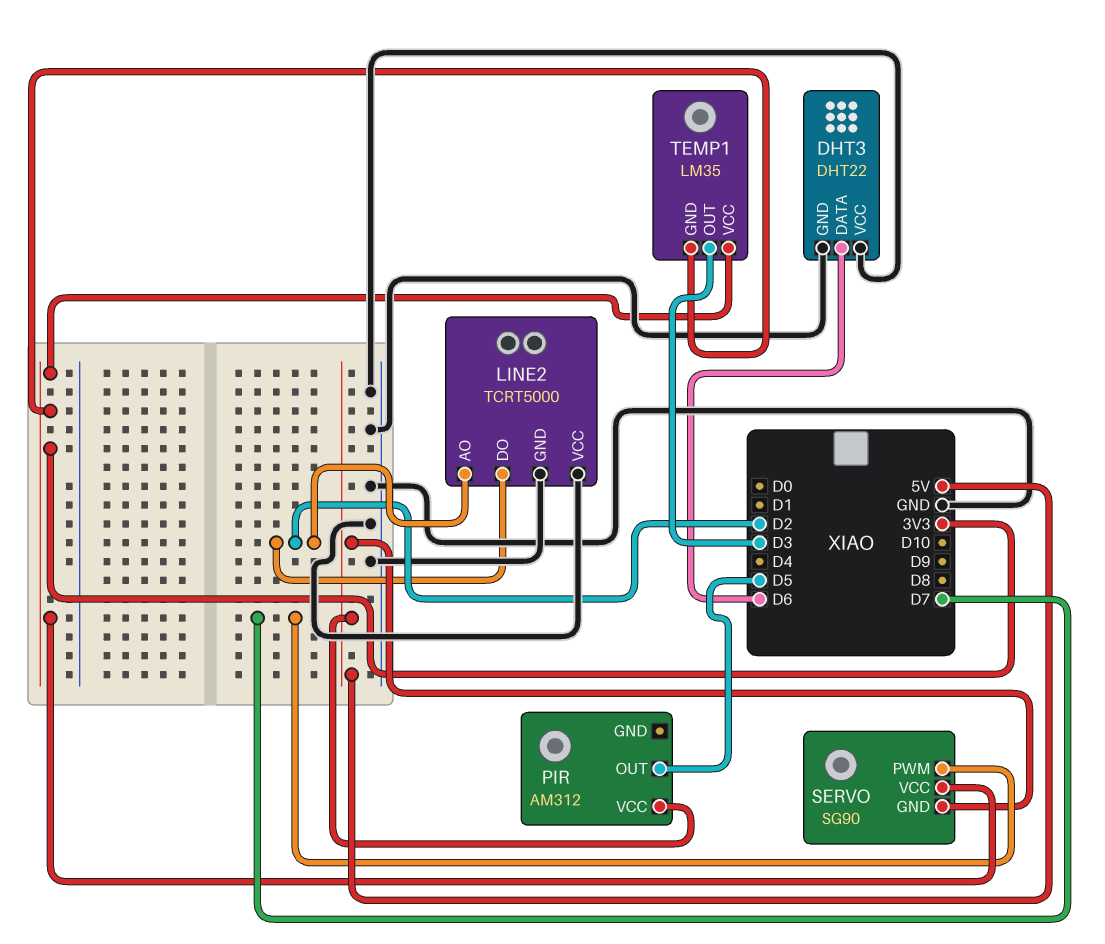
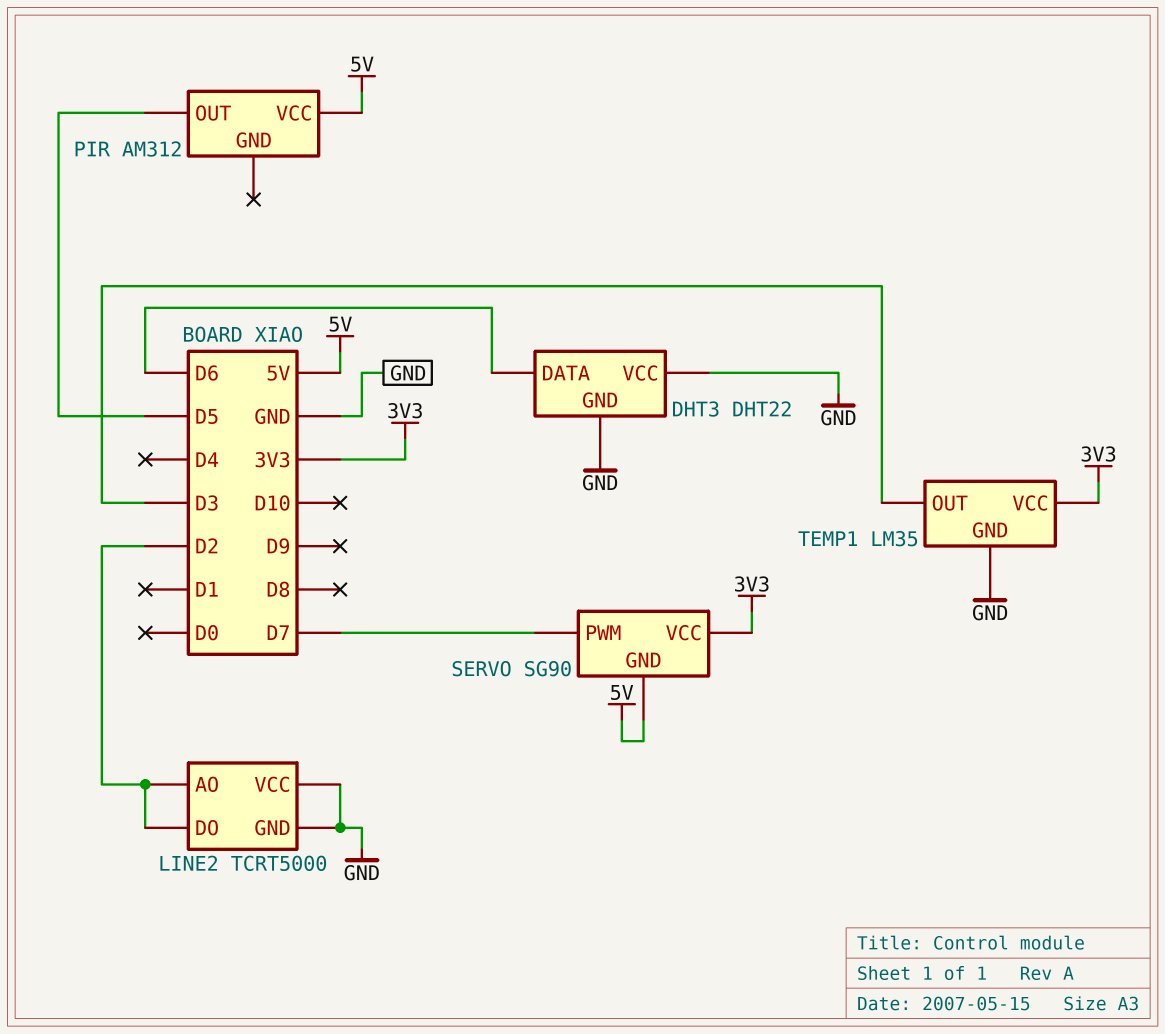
TEMP1 pin GND: 3V3 -> GND

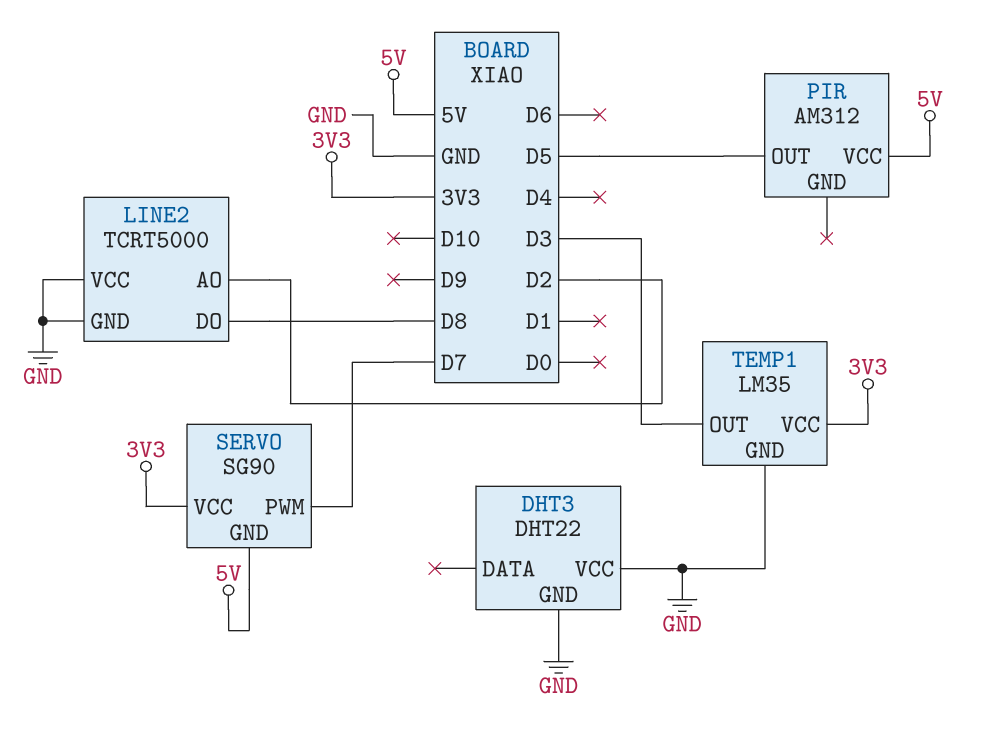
DHT3 pin DATA: D6 -> none
LINE2 pin DO: D2 -> D8

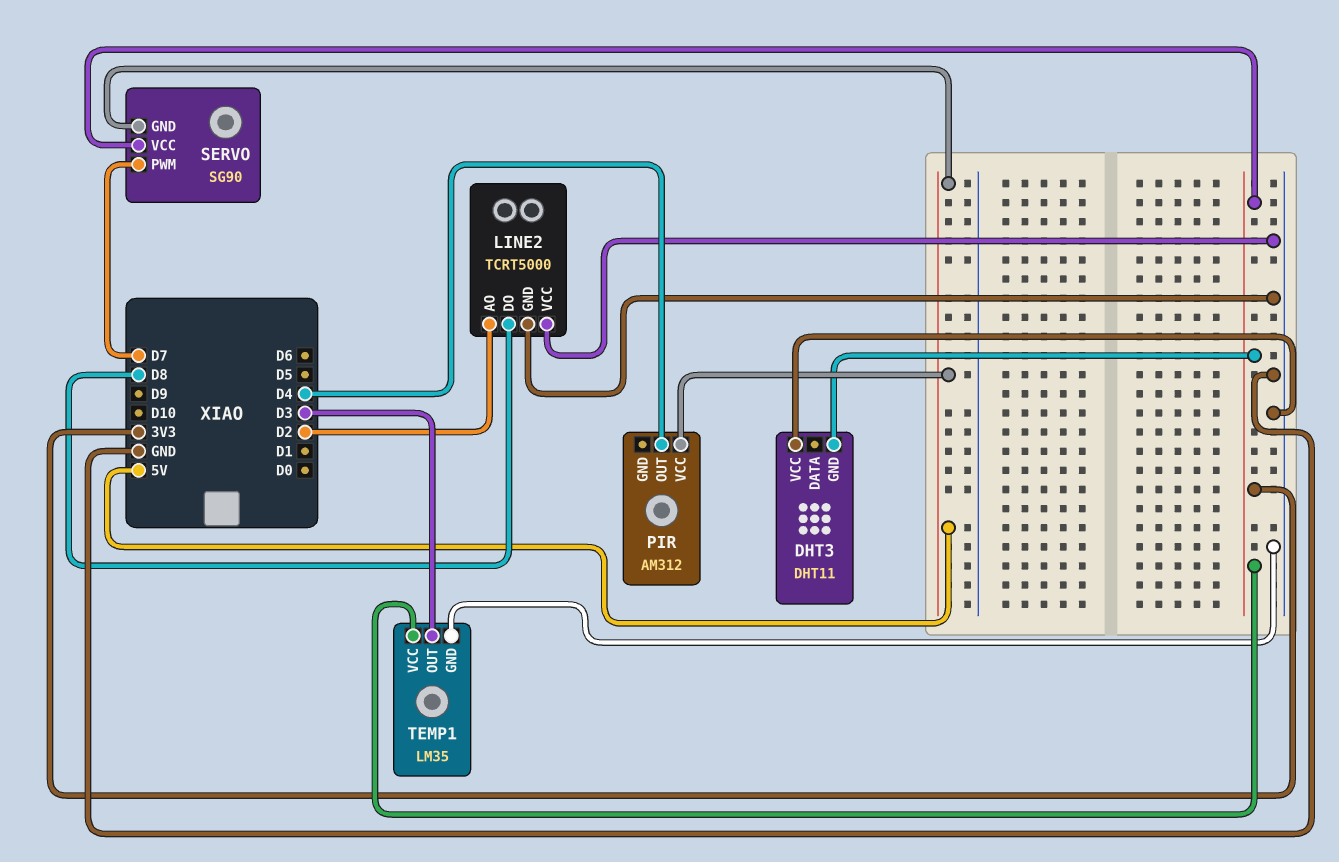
DHT3: DHT22 -> DHT11
DHT3 pin GND: GND -> 3V3
PIR pin OUT: D5 -> D4

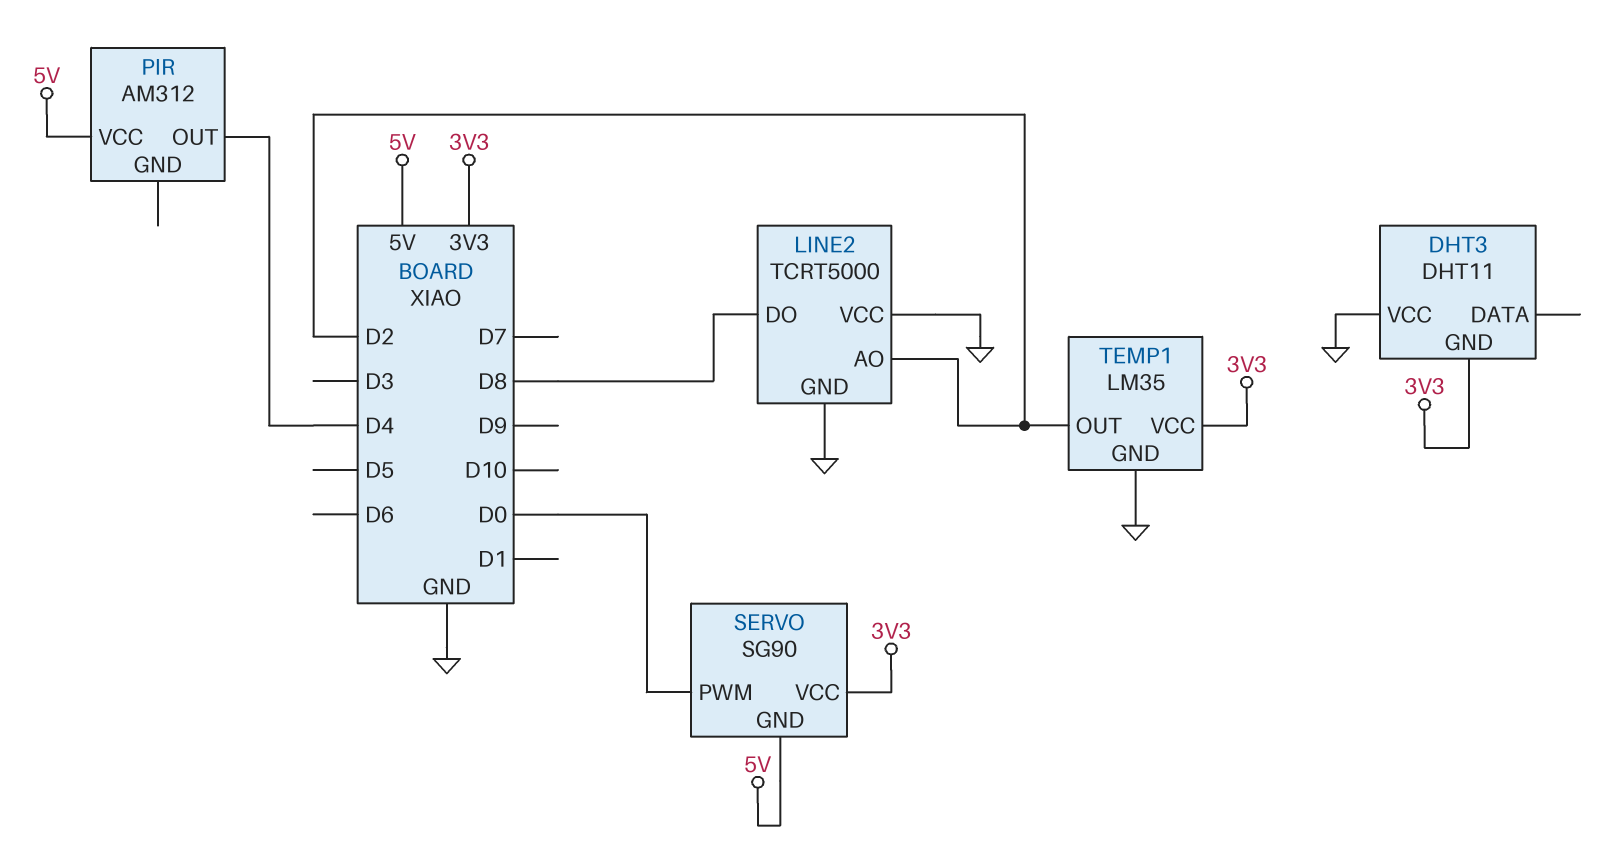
SERVO pin PWM: D7 -> D0
TEMP1 pin OUT: D3 -> D2

